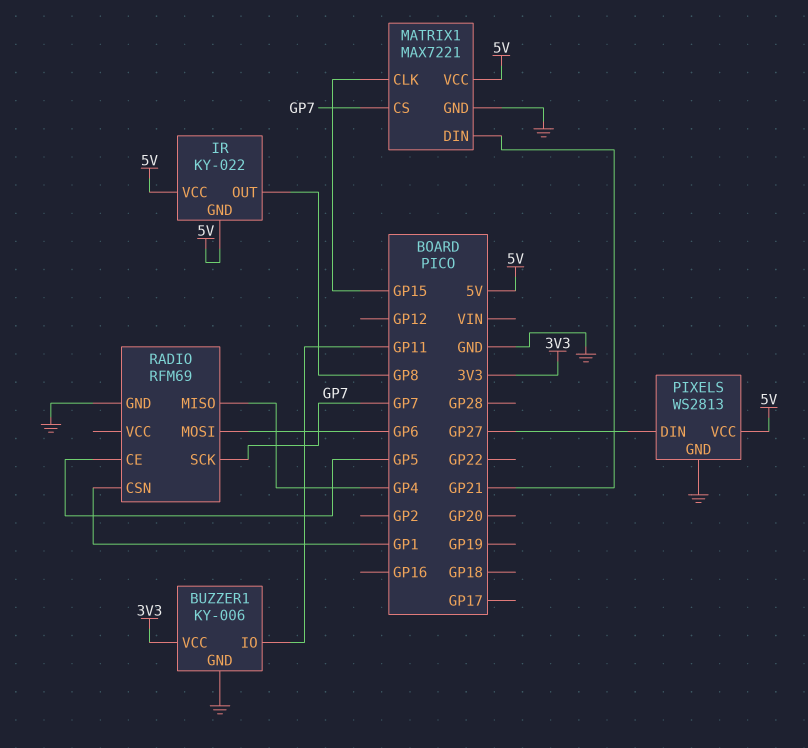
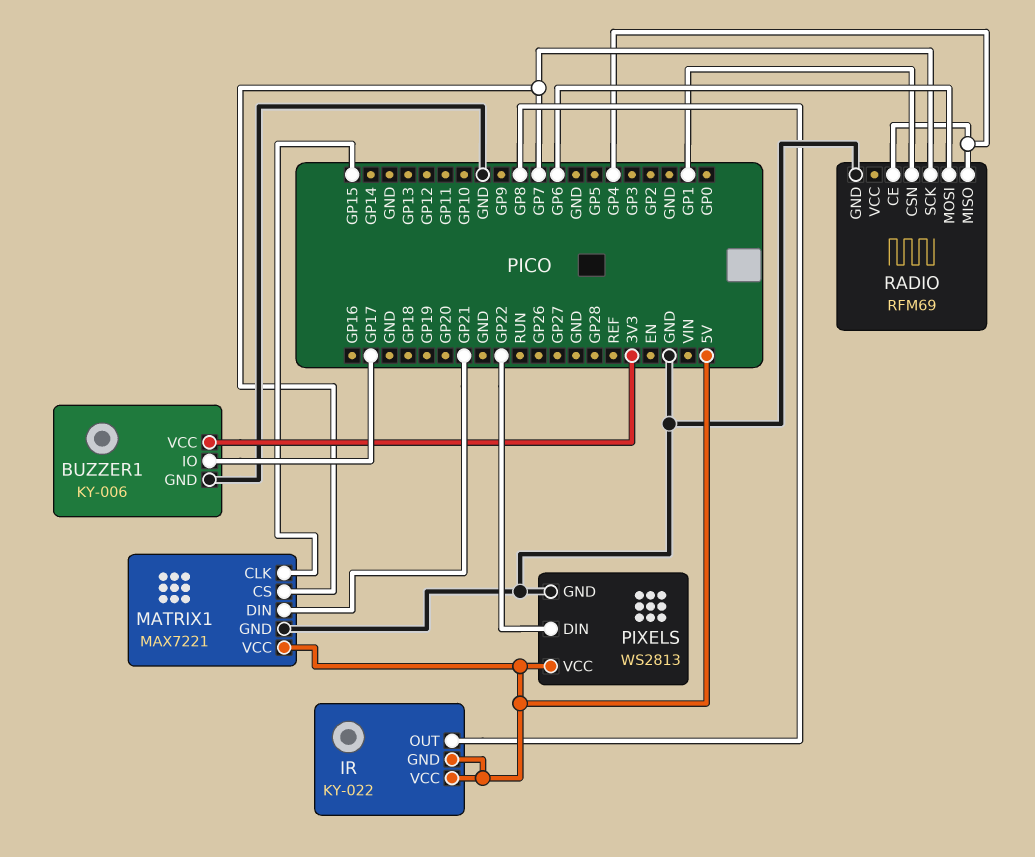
BUZZER1 pin IO: GP11 -> GP17
PIXELS pin DIN: GP27 -> GP22
RADIO pin CE: GP5 -> GP4

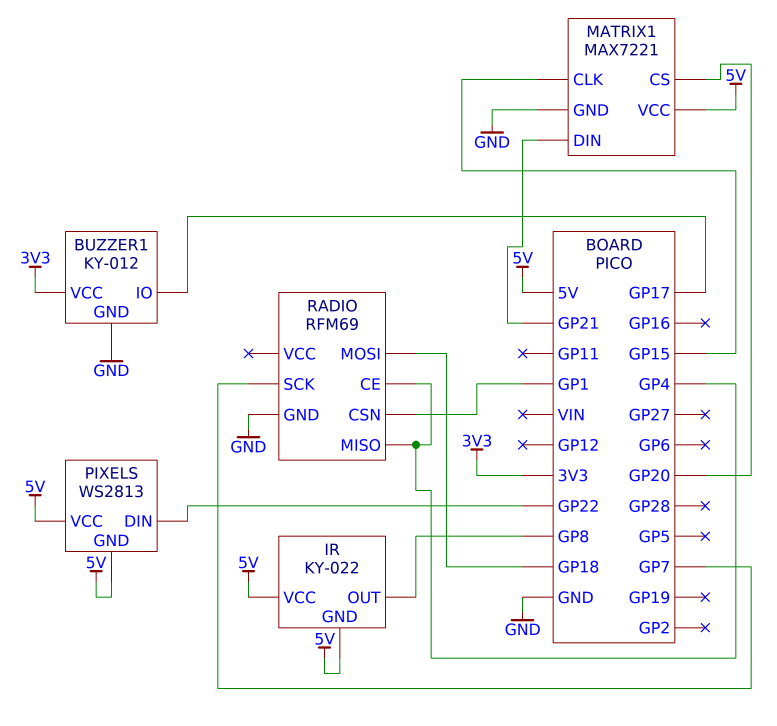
BUZZER1: KY-006 -> KY-012
MATRIX1 pin CS: GP7 -> GP20
PIXELS pin GND: GND -> 5V
RADIO pin MOSI: GP6 -> GP18

